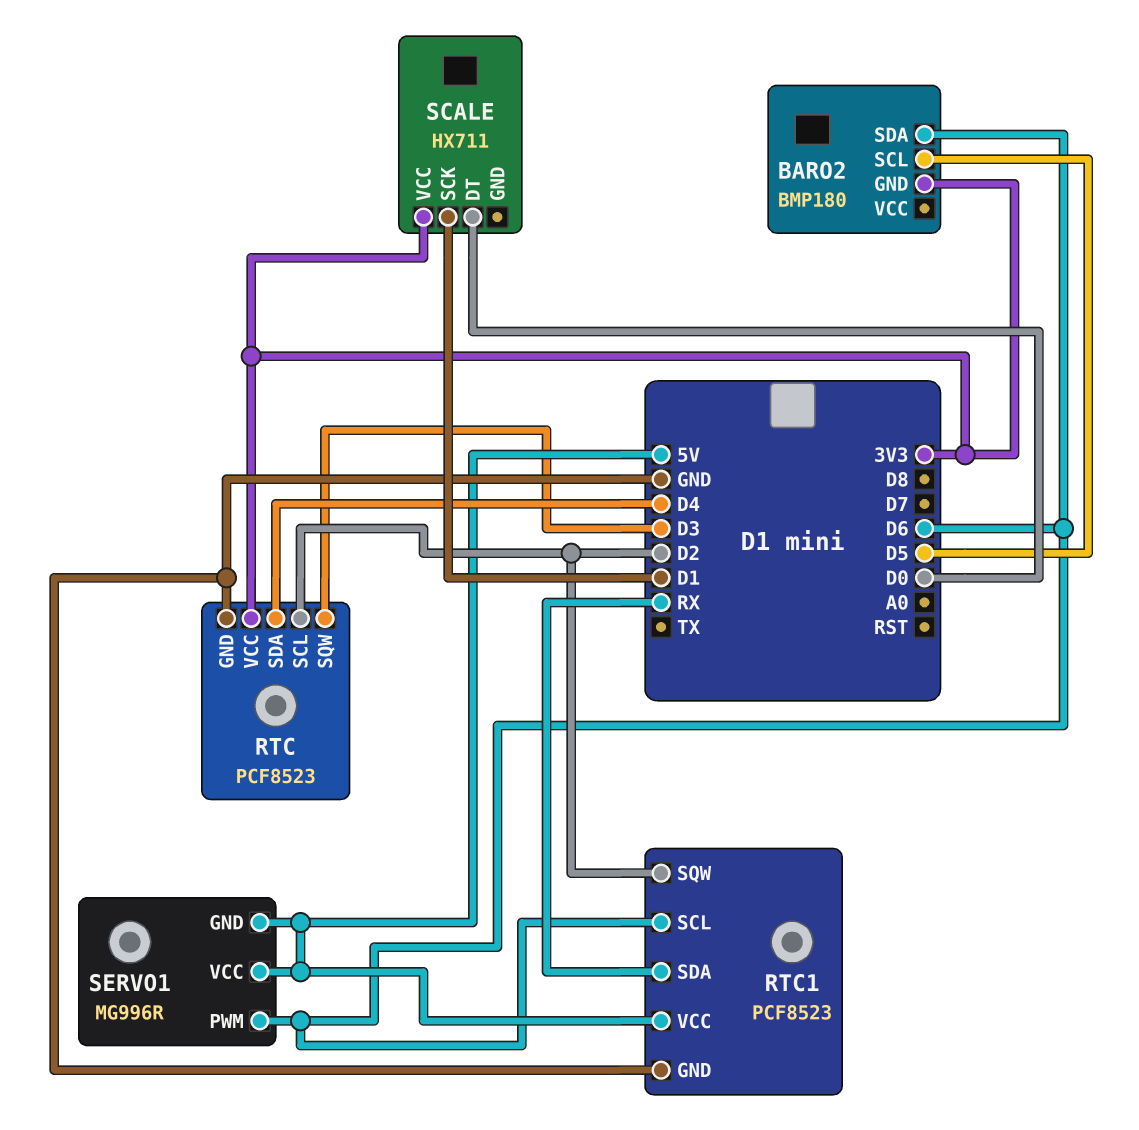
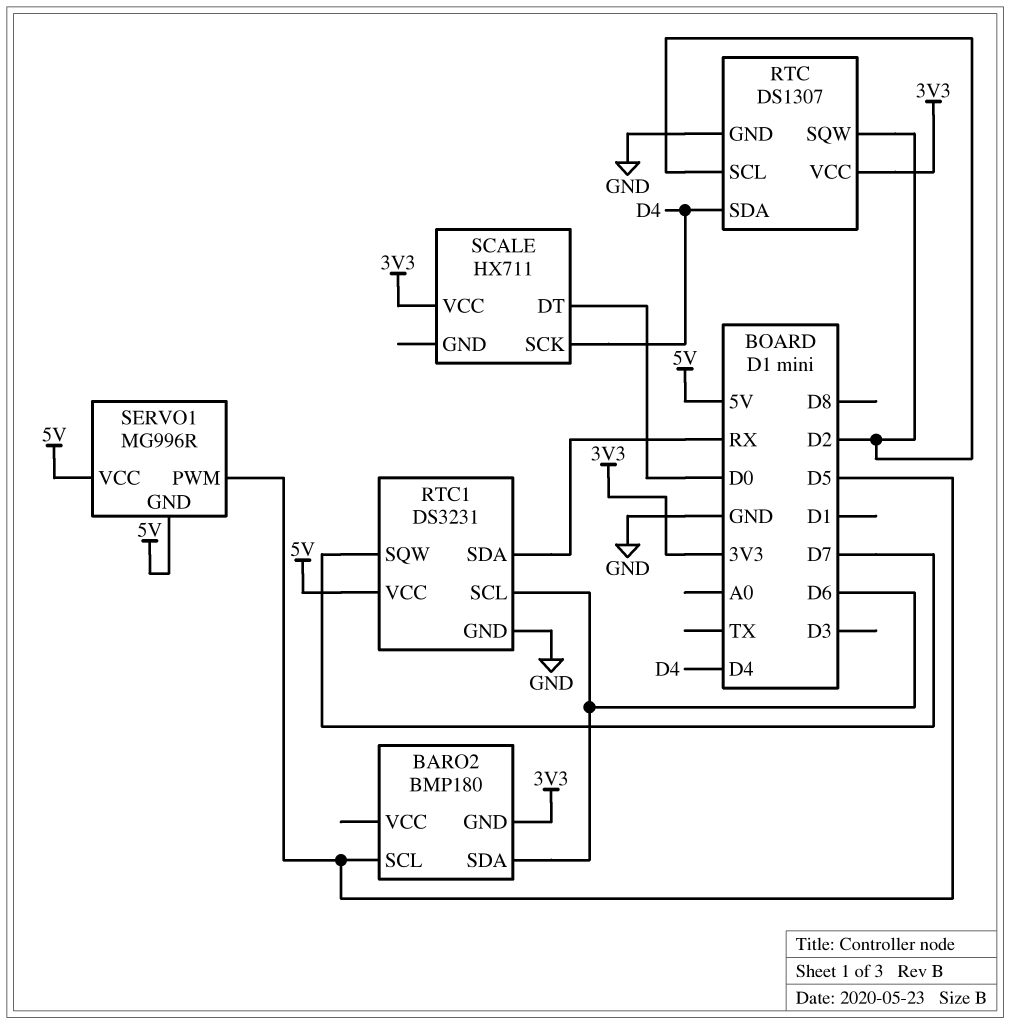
RTC: PCF8523 -> DS1307
RTC pin SQW: D3 -> D2
RTC1: PCF8523 -> DS3231
RTC1 pin SQW: D2 -> D7
SCALE pin SCK: D1 -> D4
SERVO1 pin PWM: D6 -> D5

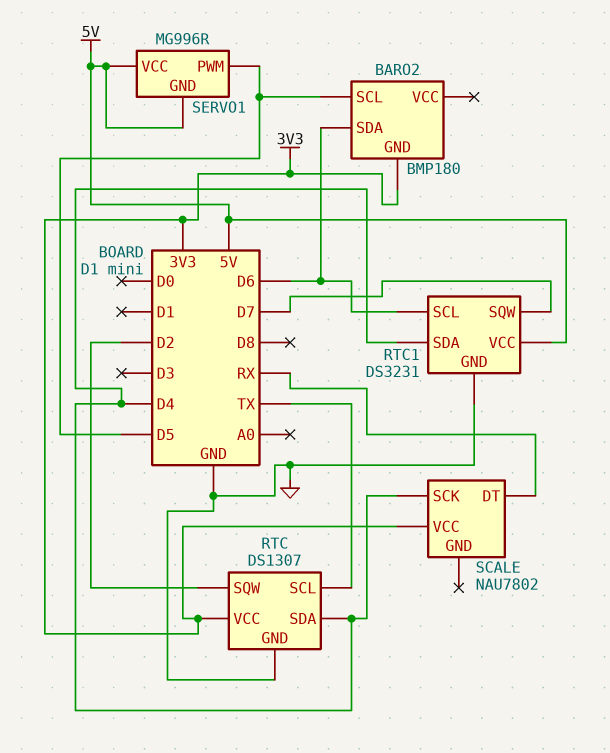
RTC pin SCL: D2 -> TX
RTC1 pin SDA: RX -> D4
SCALE: HX711 -> NAU7802
SCALE pin DT: D0 -> RX

